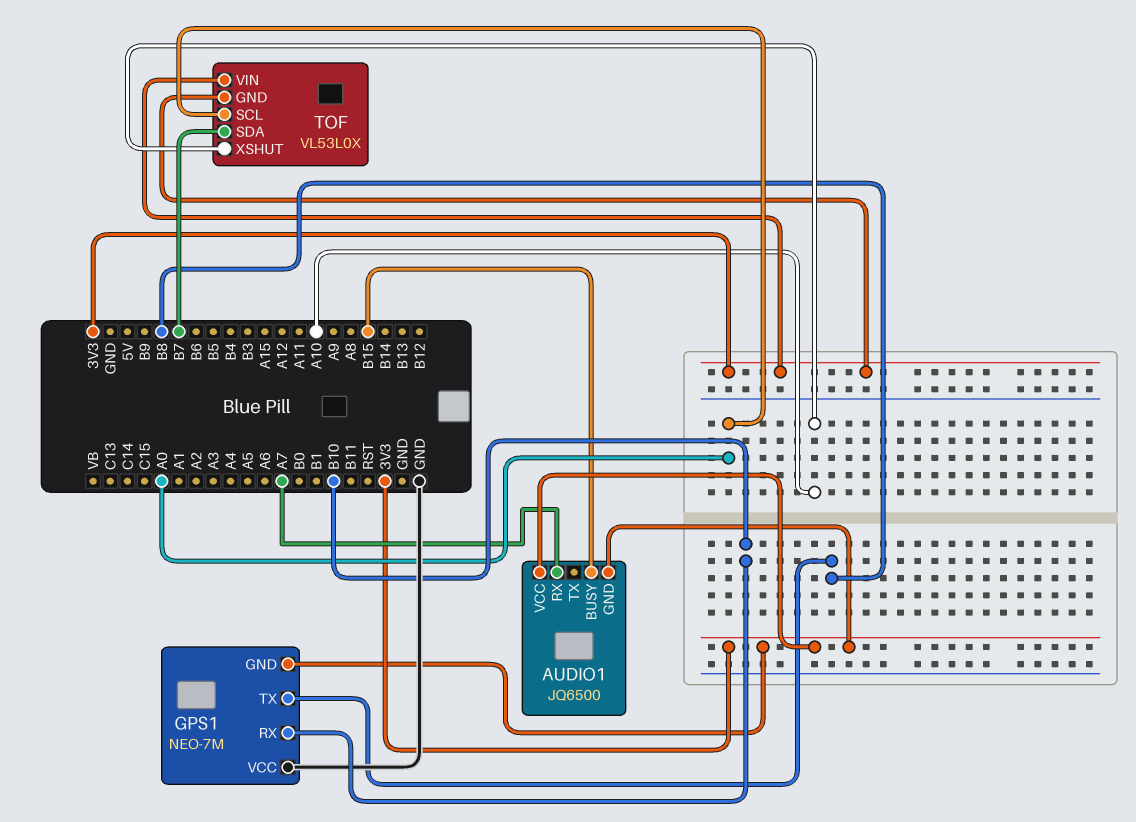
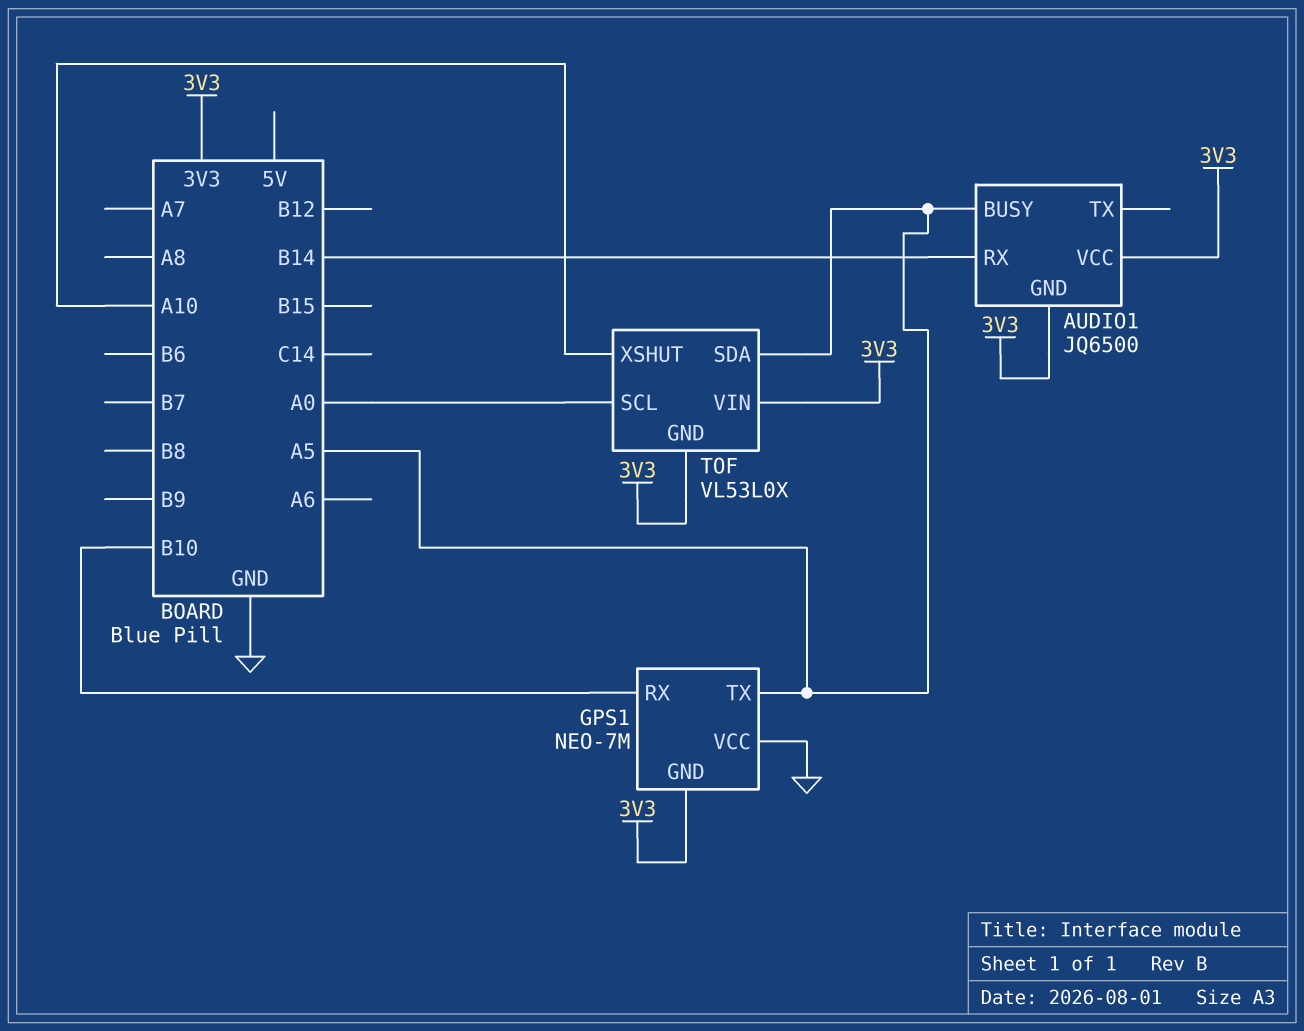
AUDIO1 pin BUSY: B15 -> A5
AUDIO1 pin RX: A7 -> B14
GPS1 pin TX: B8 -> A5
TOF pin SDA: B7 -> A5

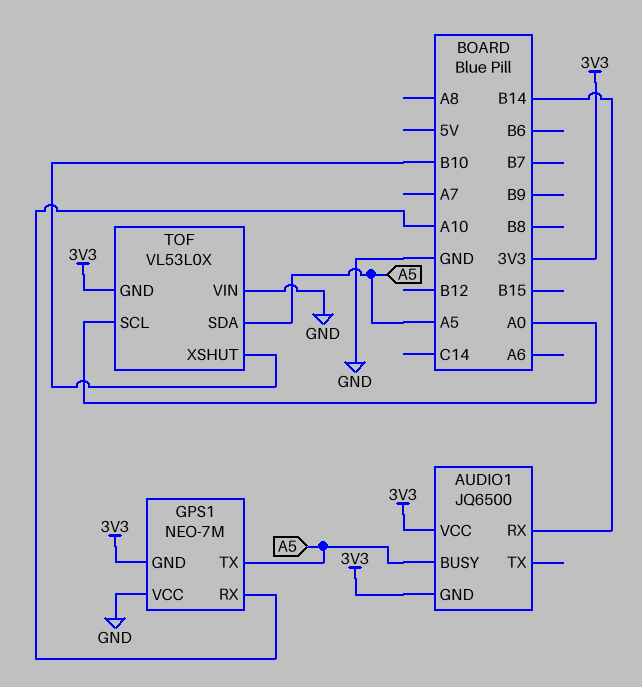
GPS1 pin RX: B10 -> A10
TOF pin VIN: 3V3 -> GND
TOF pin XSHUT: A10 -> B10

